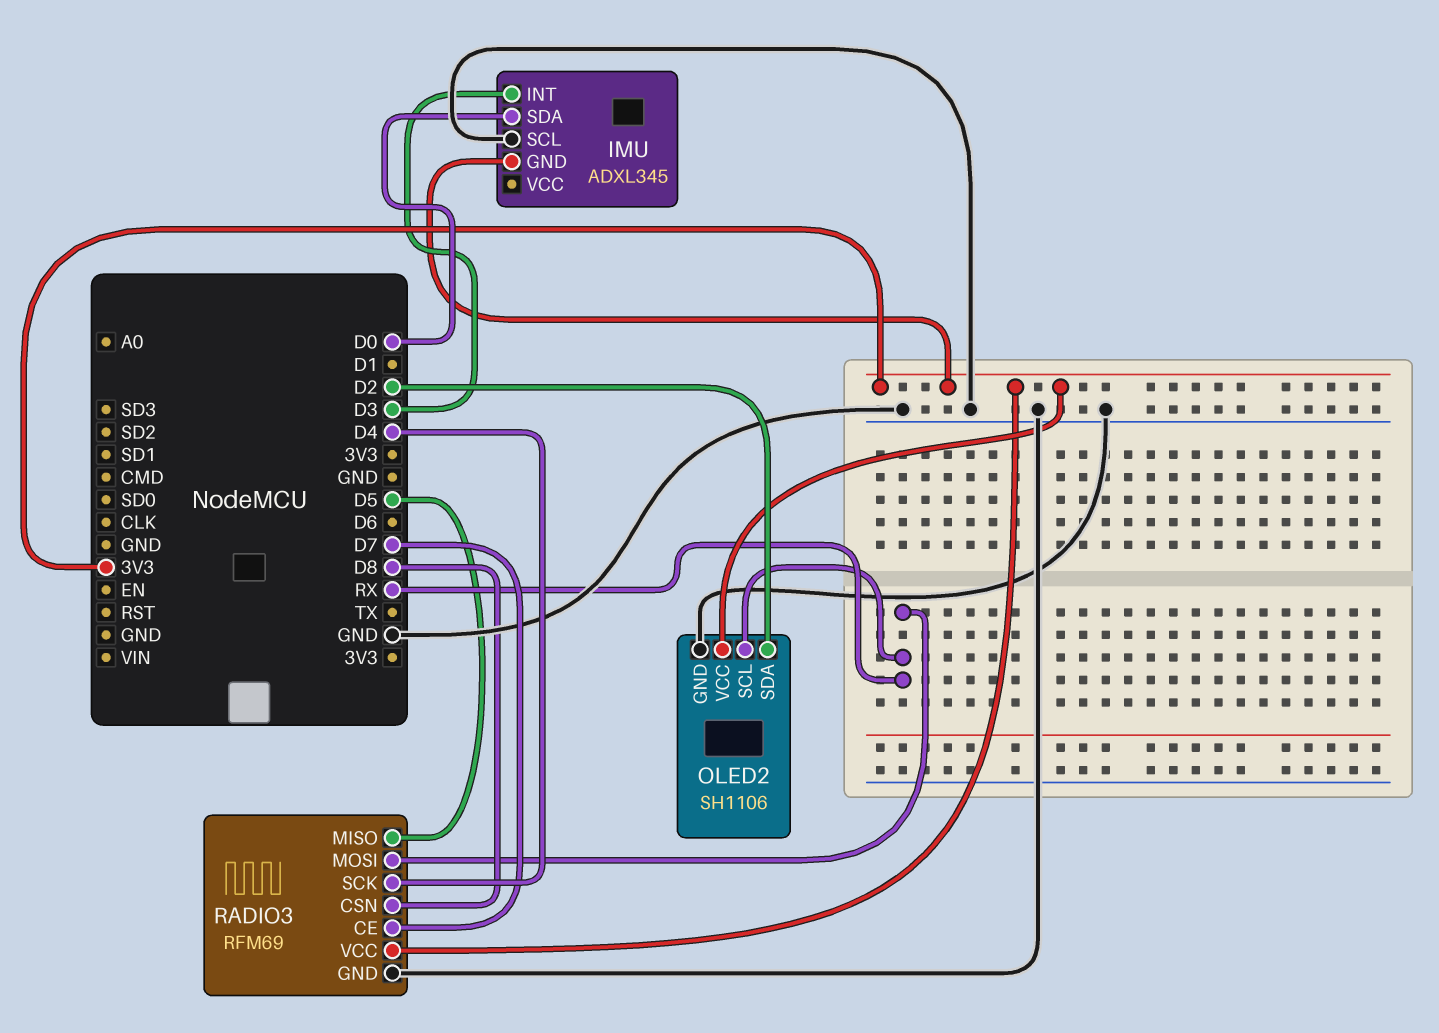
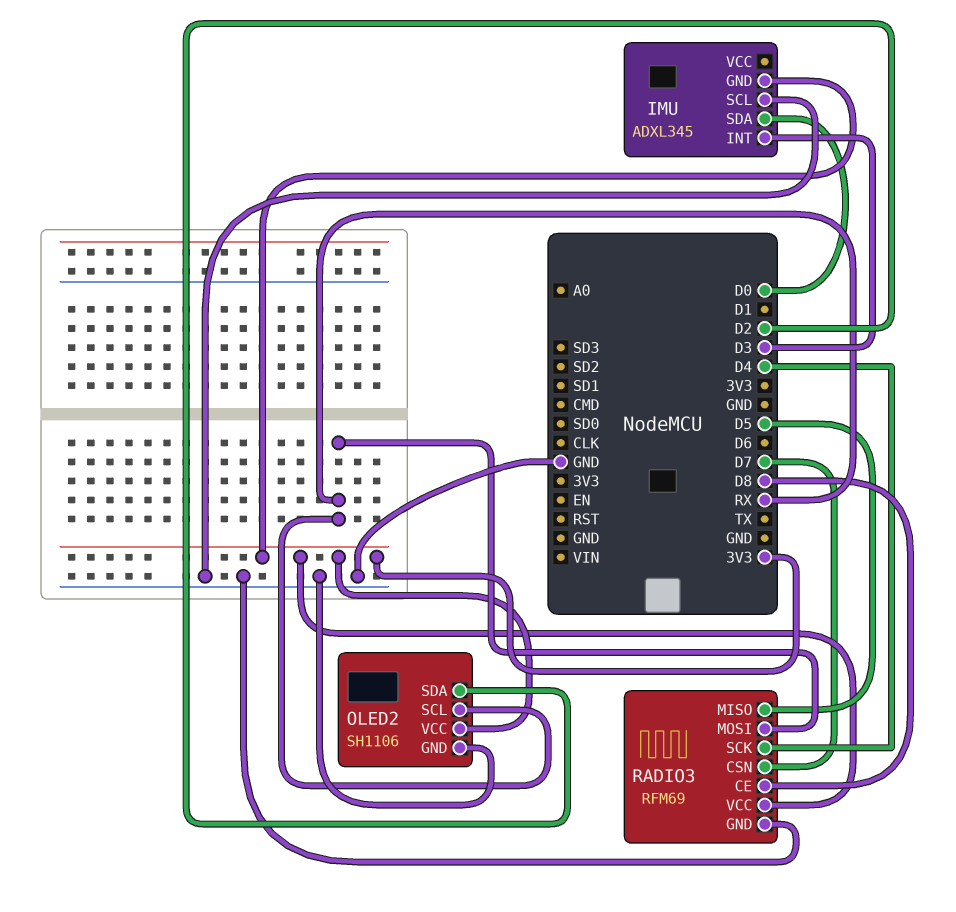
RADIO3 pin CE: D7 -> D8
RADIO3 pin CSN: D8 -> D7

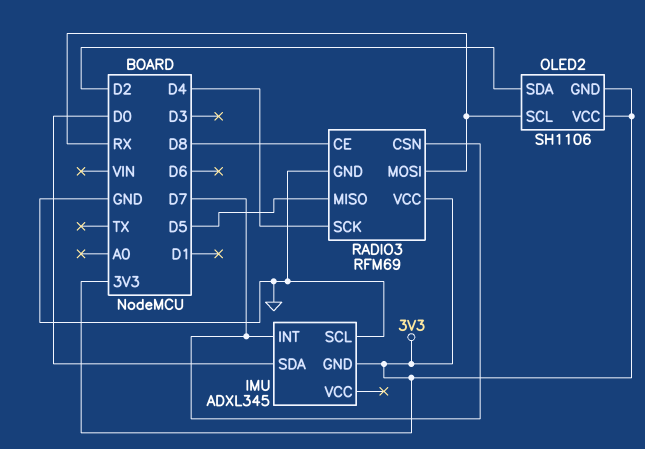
IMU pin INT: D3 -> D7
OLED2 pin GND: GND -> 3V3

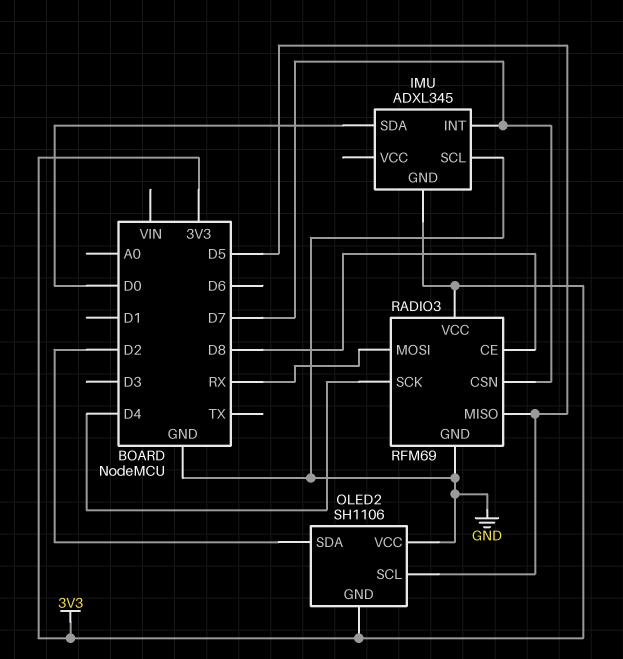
OLED2 pin SCL: RX -> D5
OLED2 pin VCC: 3V3 -> GND

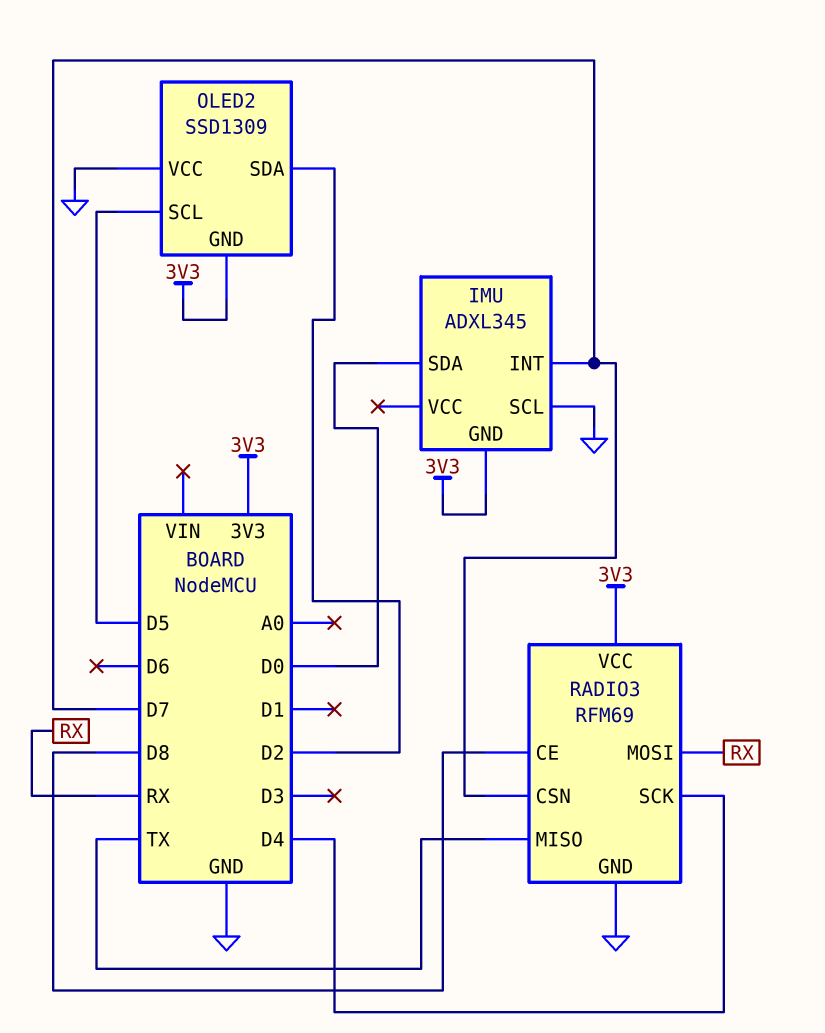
OLED2: SH1106 -> SSD1309
RADIO3 pin MISO: D5 -> TX

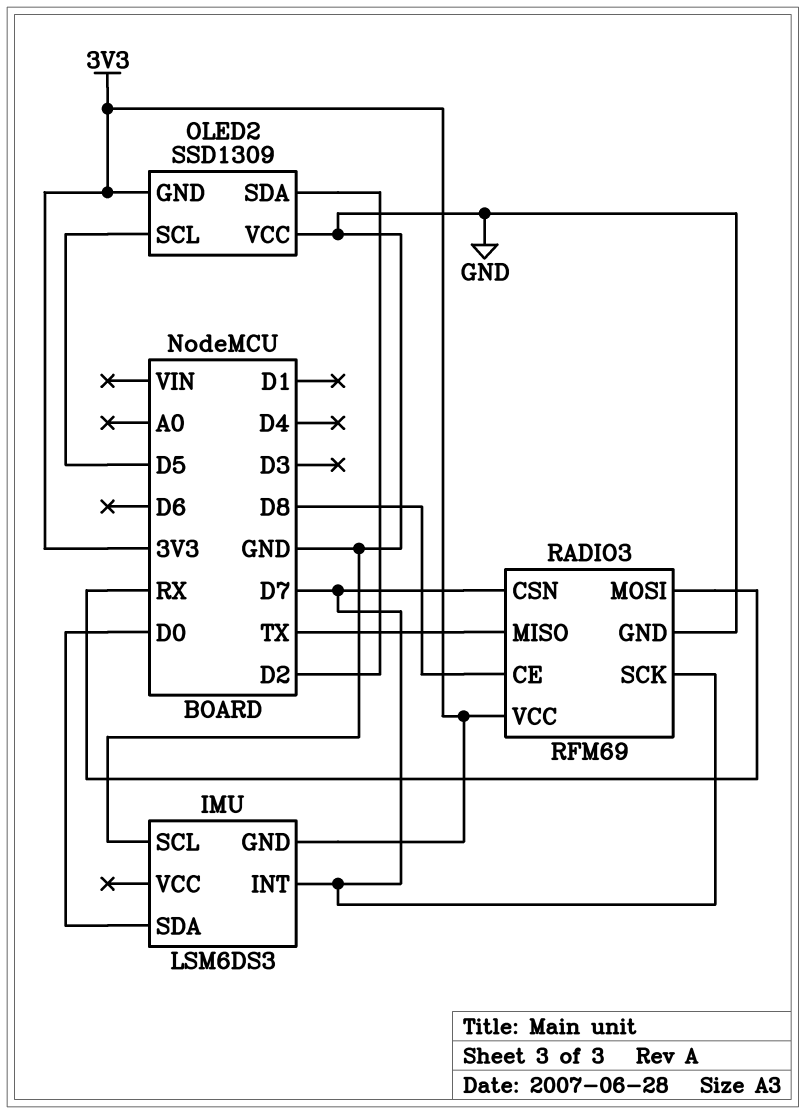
IMU: ADXL345 -> LSM6DS3
RADIO3 pin SCK: D4 -> D7

